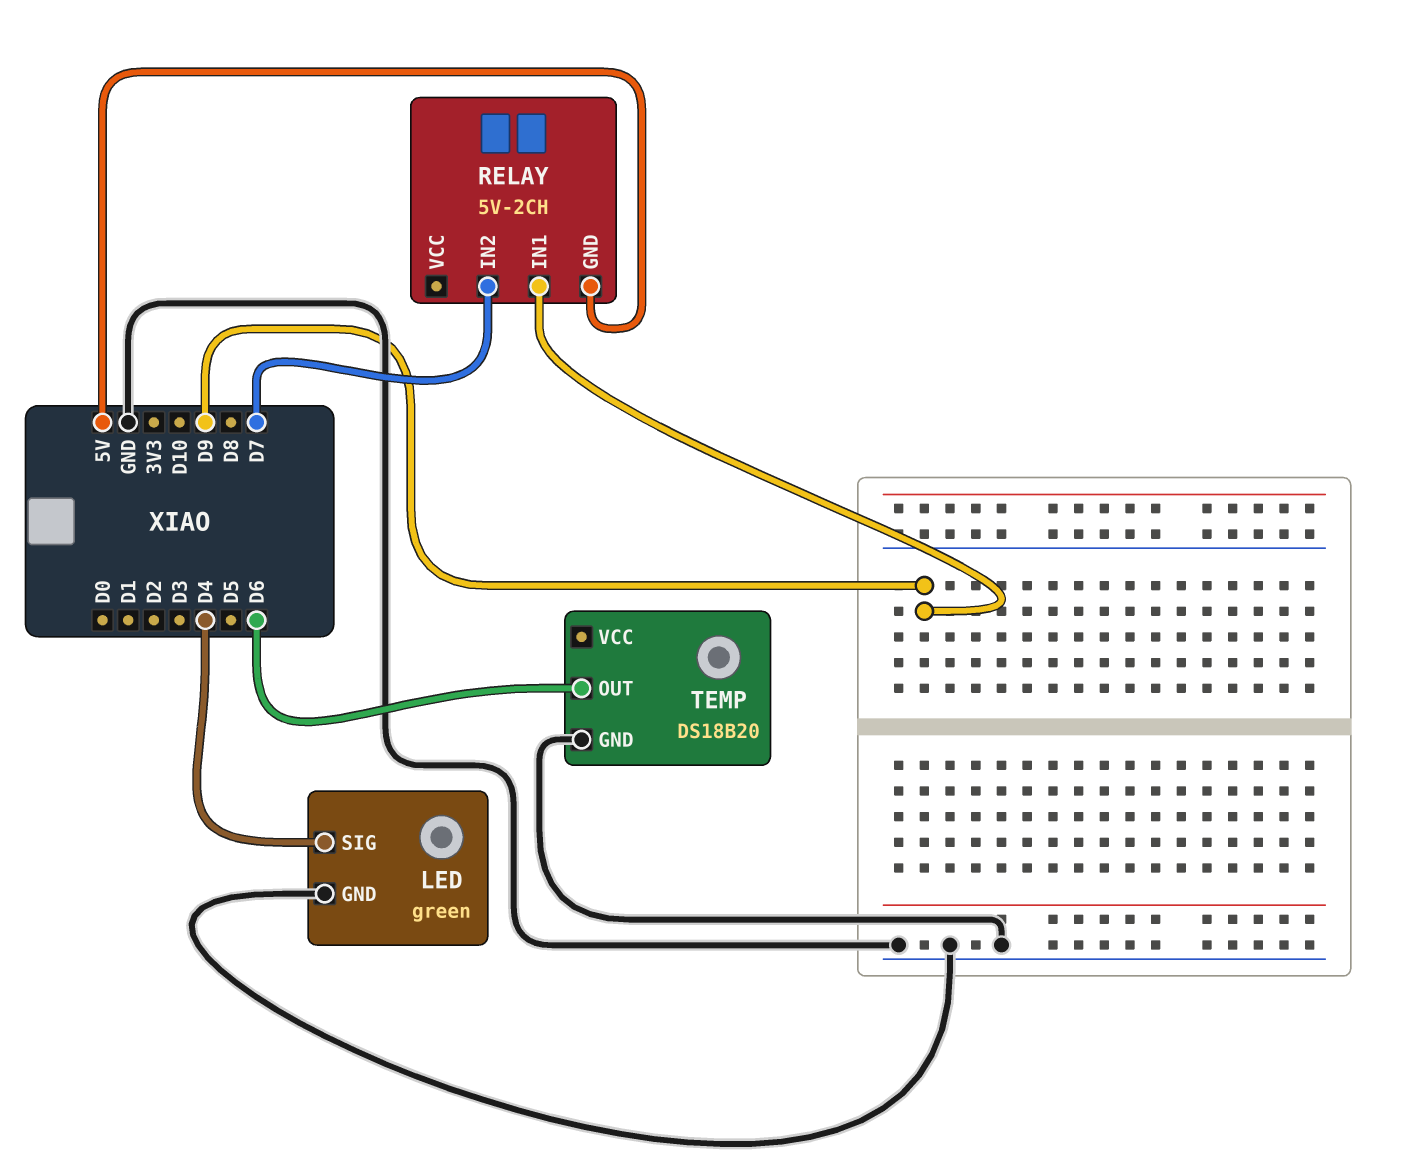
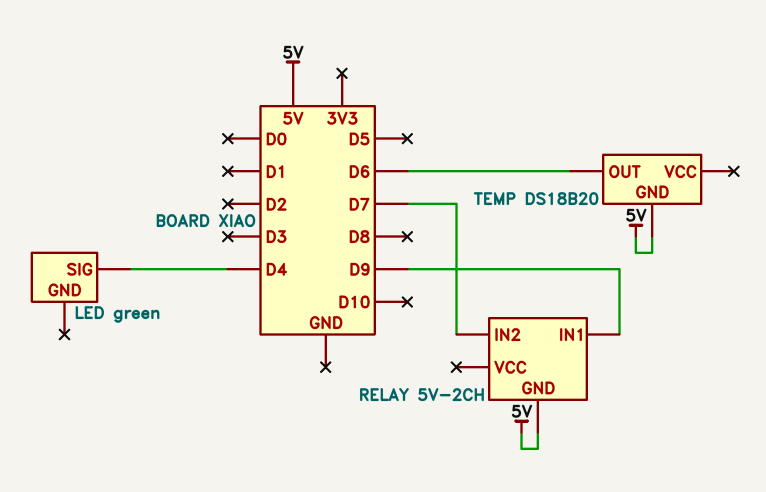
LED pin GND: GND -> none
TEMP pin GND: GND -> 5V

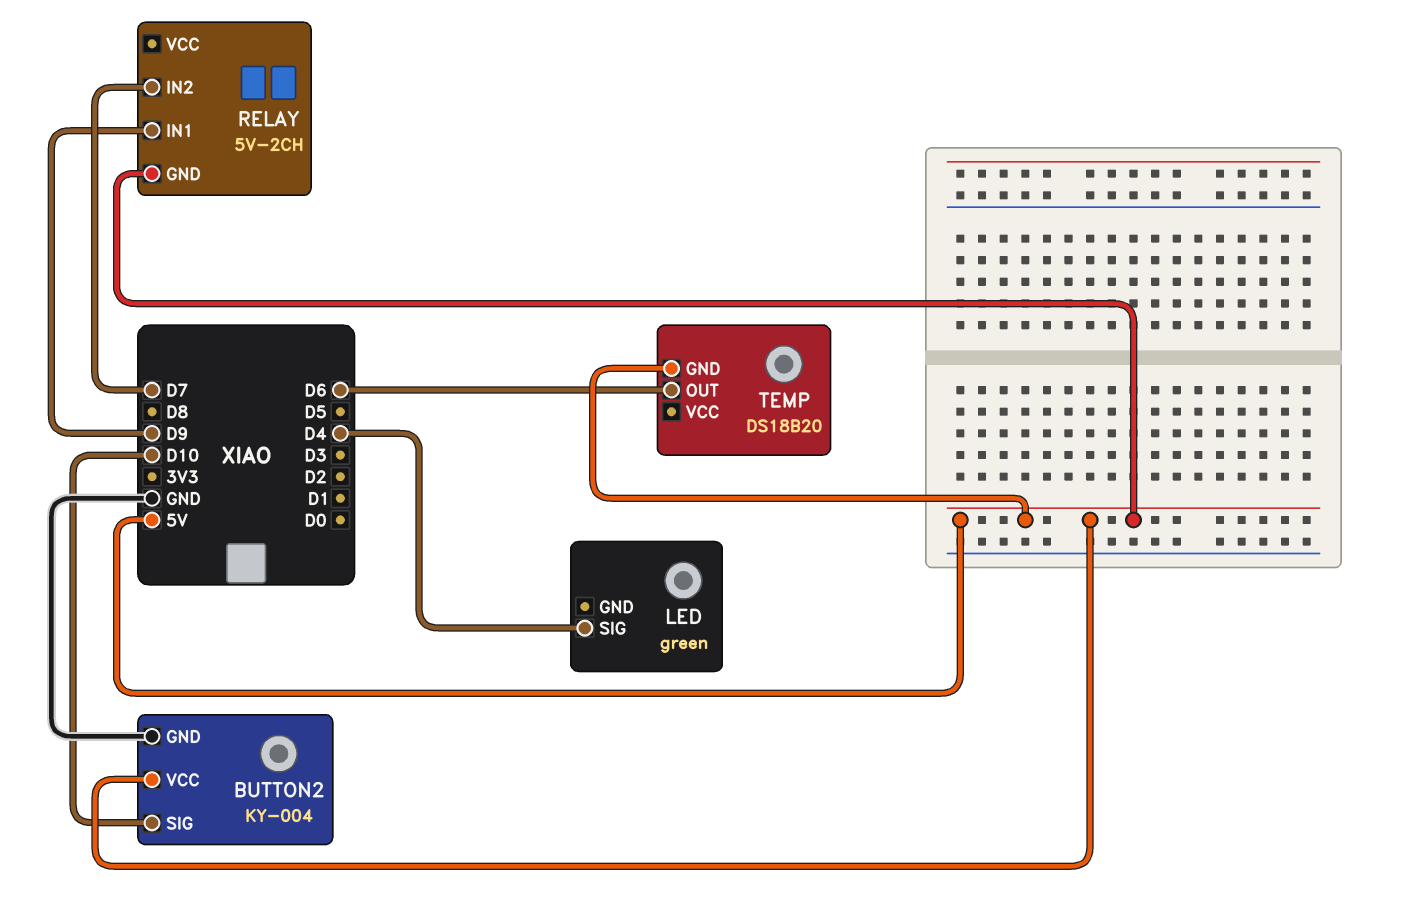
BUTTON2: none -> KY-004
BUTTON2 pin GND: none -> GND
BUTTON2 pin SIG: none -> D10
BUTTON2 pin VCC: none -> 5V

